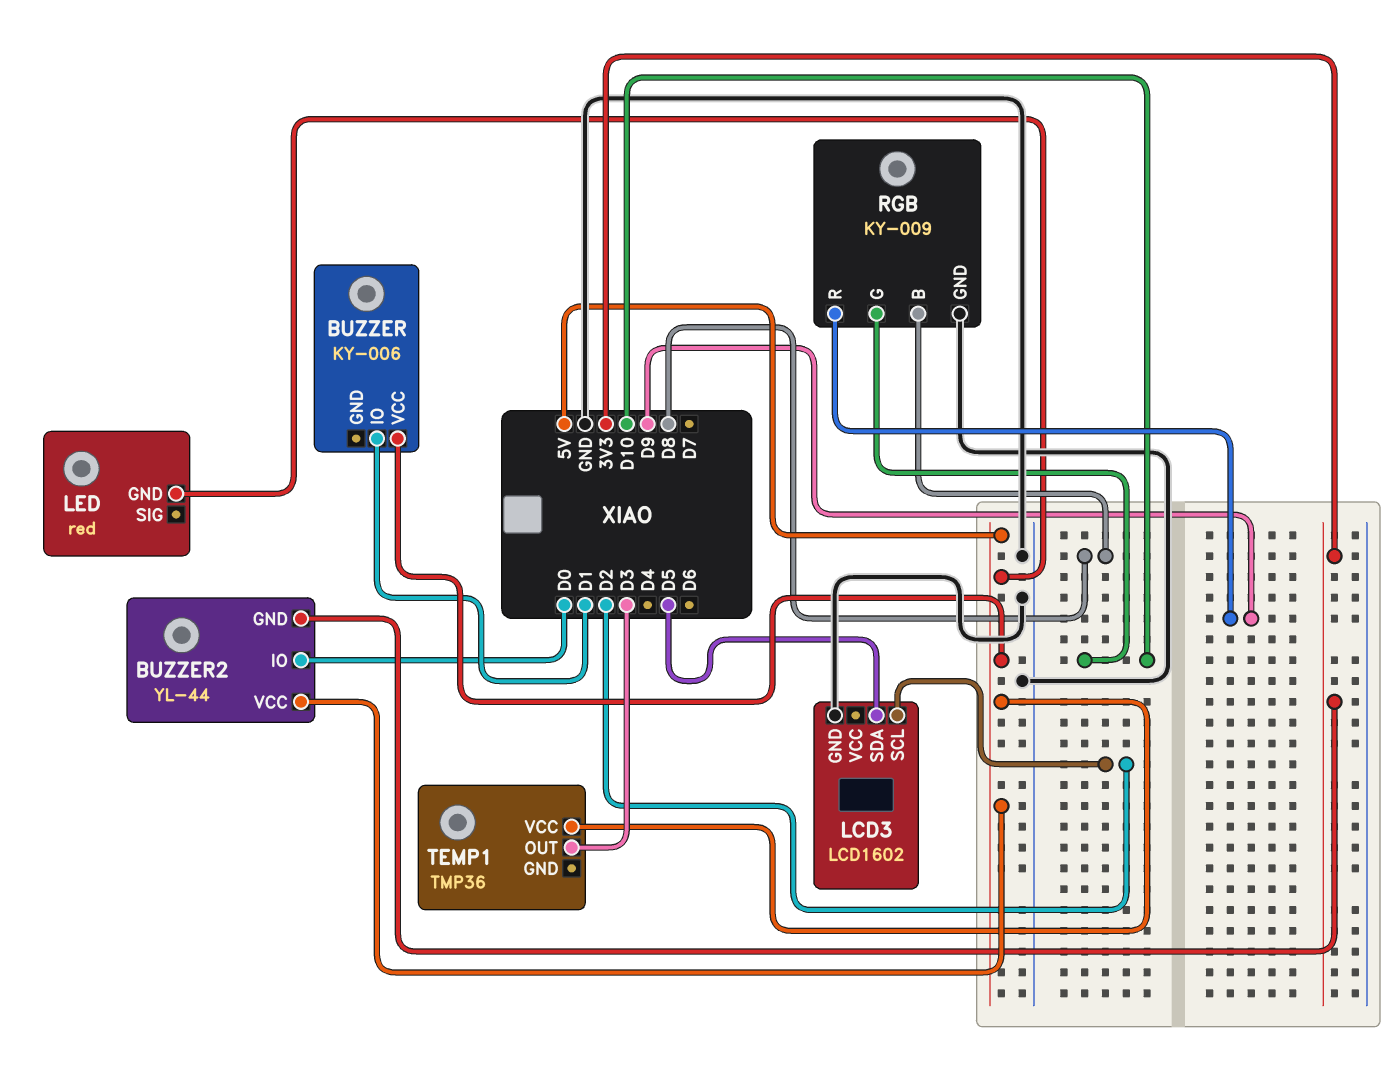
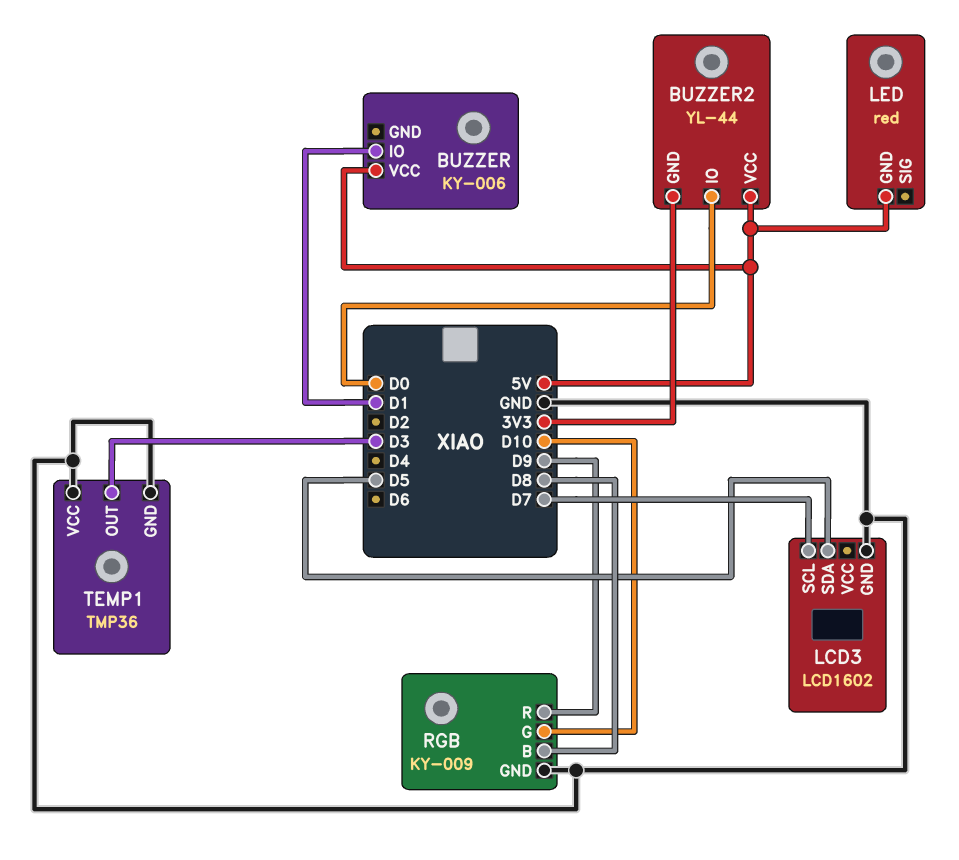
LCD3 pin SCL: D2 -> D7
TEMP1 pin GND: none -> GND
TEMP1 pin VCC: 5V -> GND

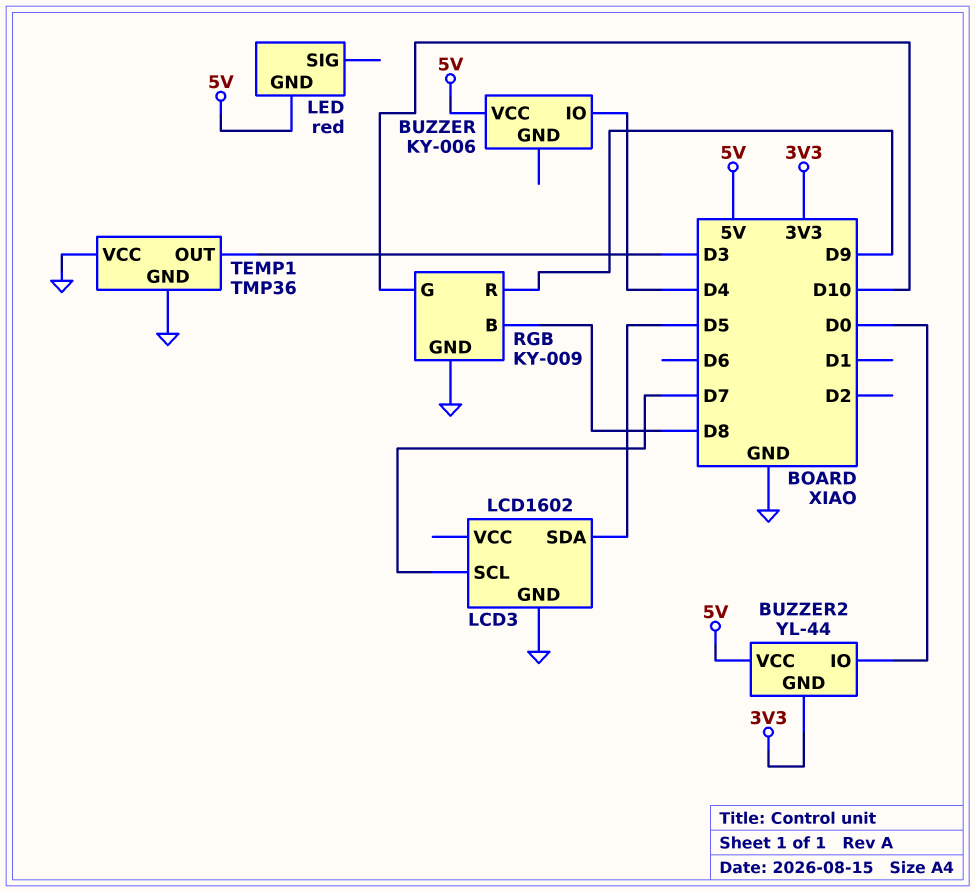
BUZZER pin IO: D1 -> D4

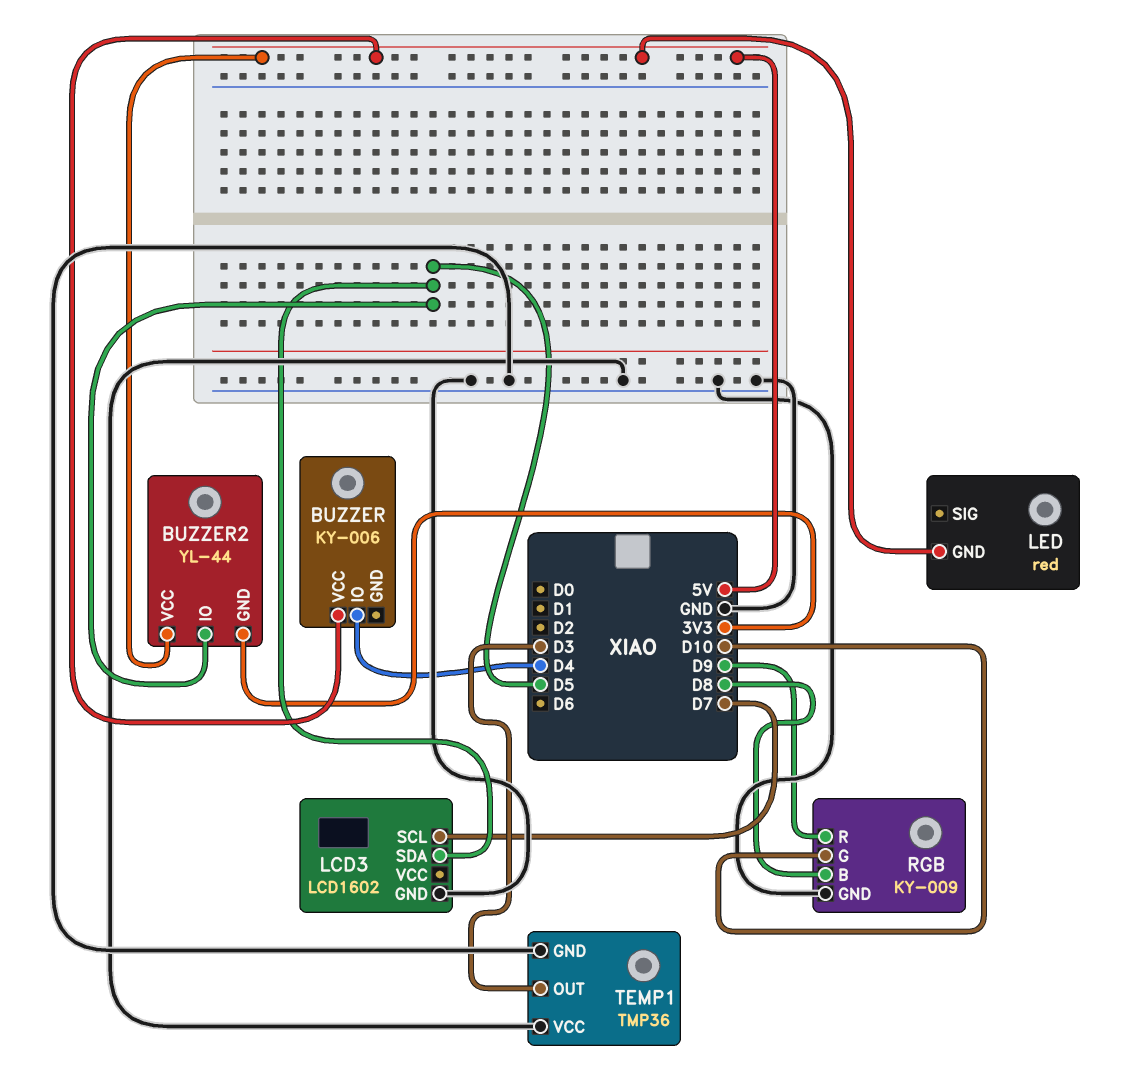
BUZZER2 pin IO: D0 -> D5

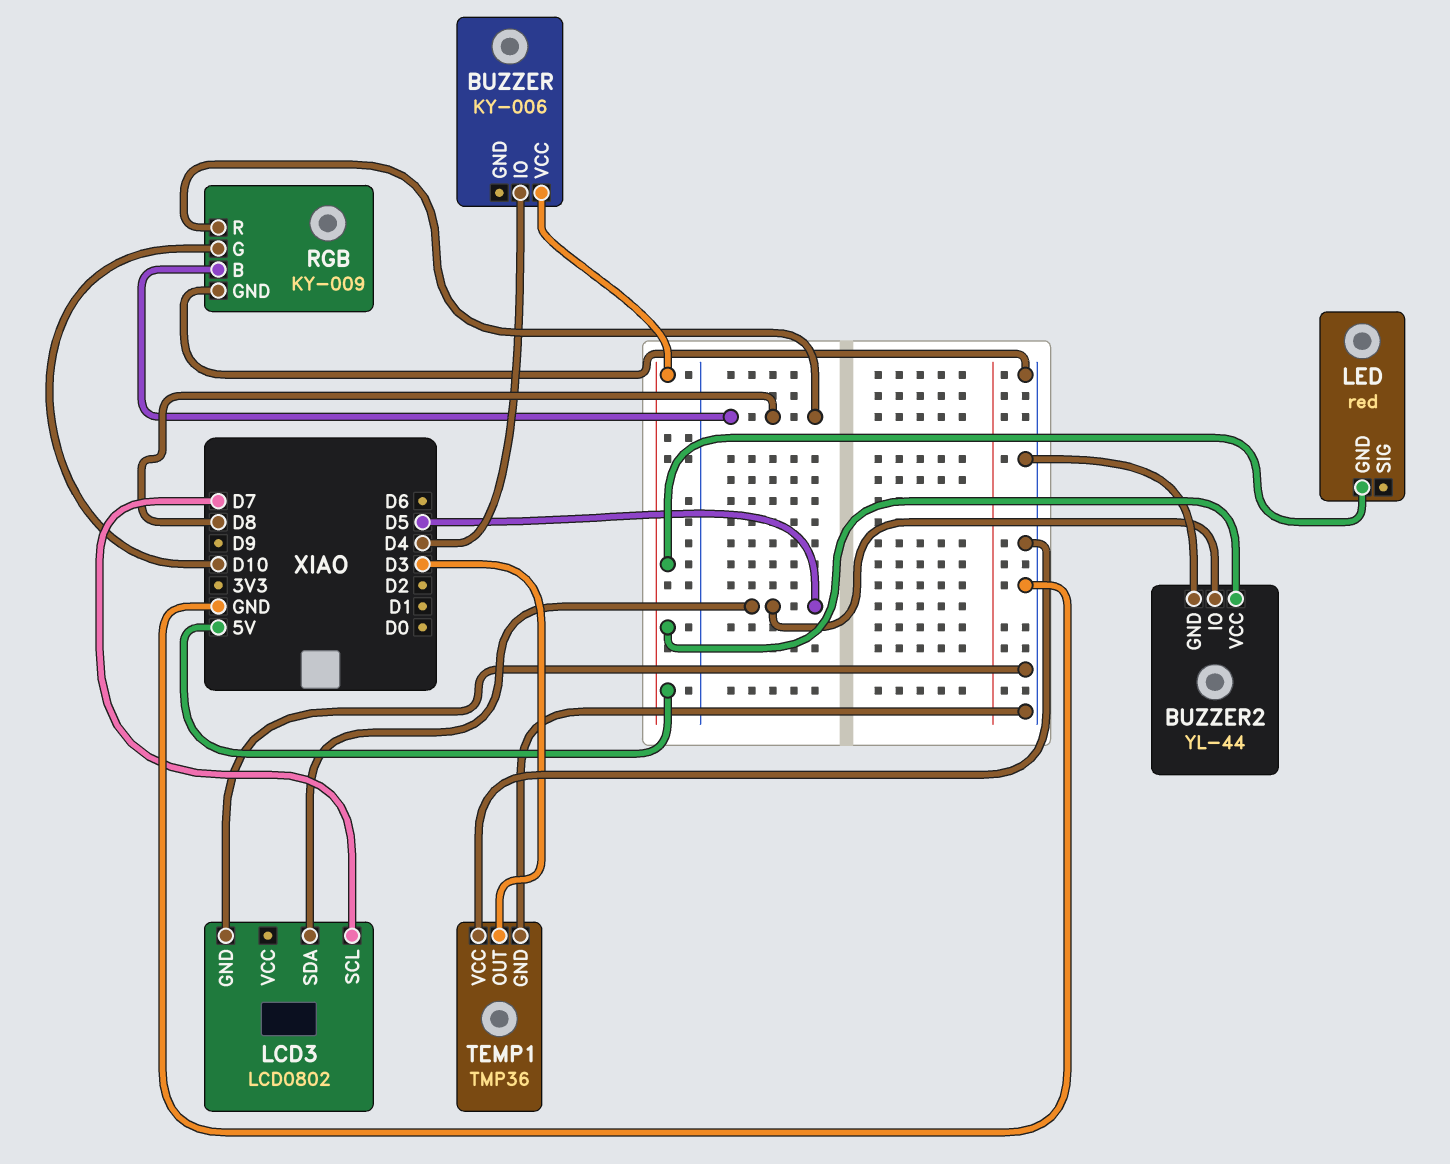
BUZZER2 pin GND: 3V3 -> GND
LCD3: LCD1602 -> LCD0802
RGB pin R: D9 -> D8

